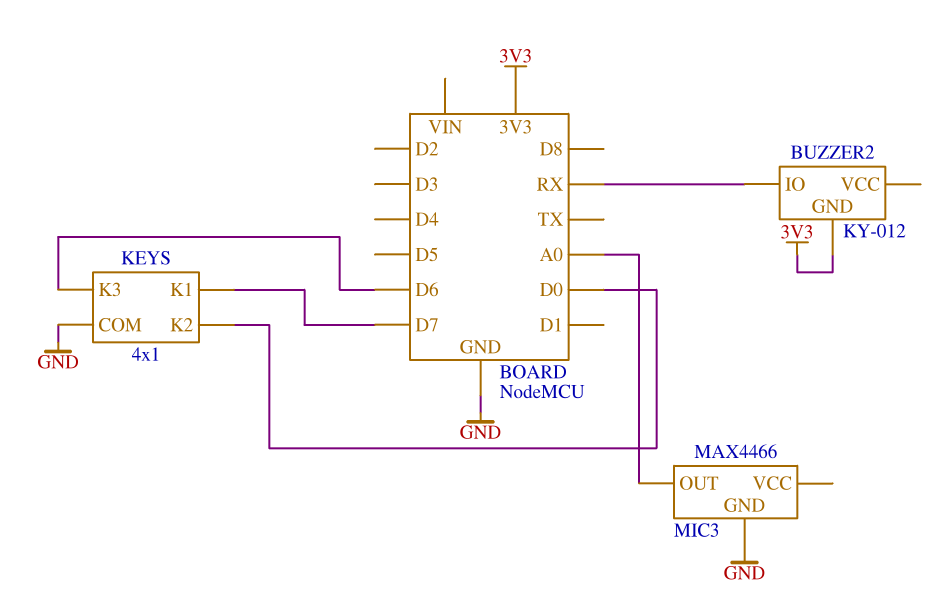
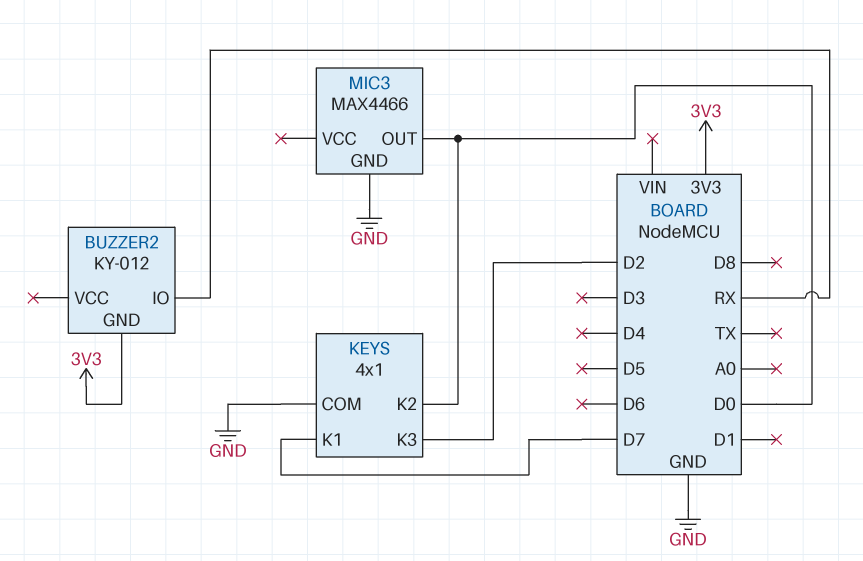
KEYS pin K3: D6 -> D2
MIC3 pin OUT: A0 -> D0

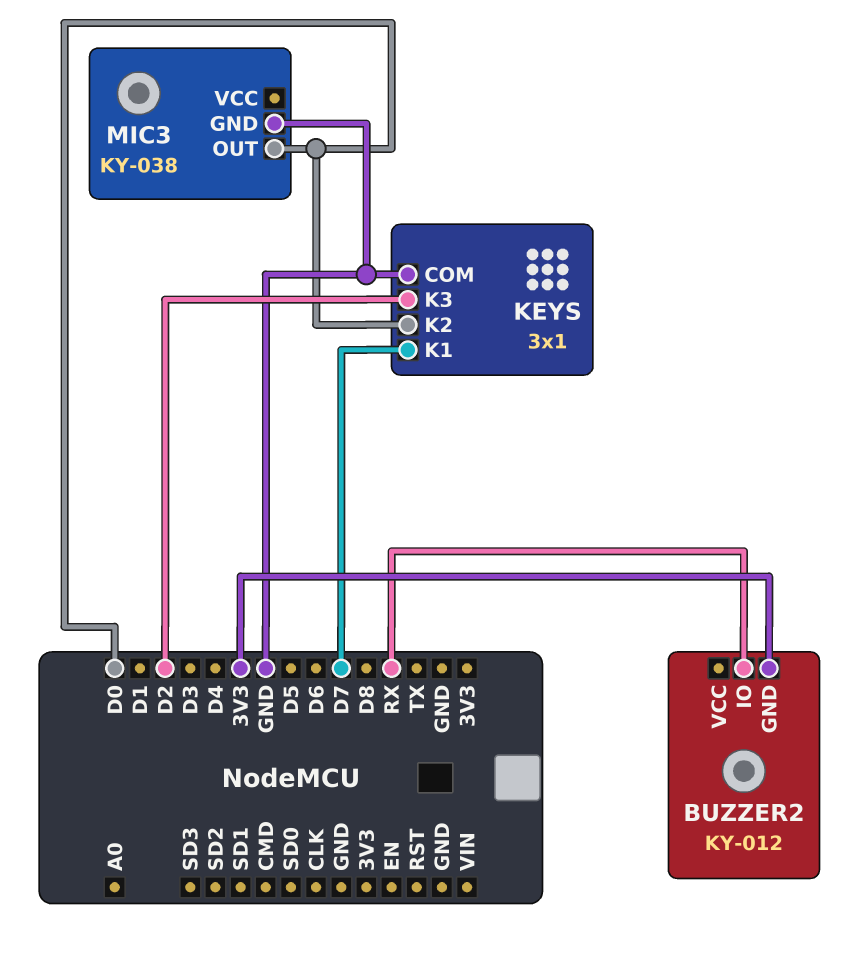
KEYS: 4x1 -> 3x1
MIC3: MAX4466 -> KY-038

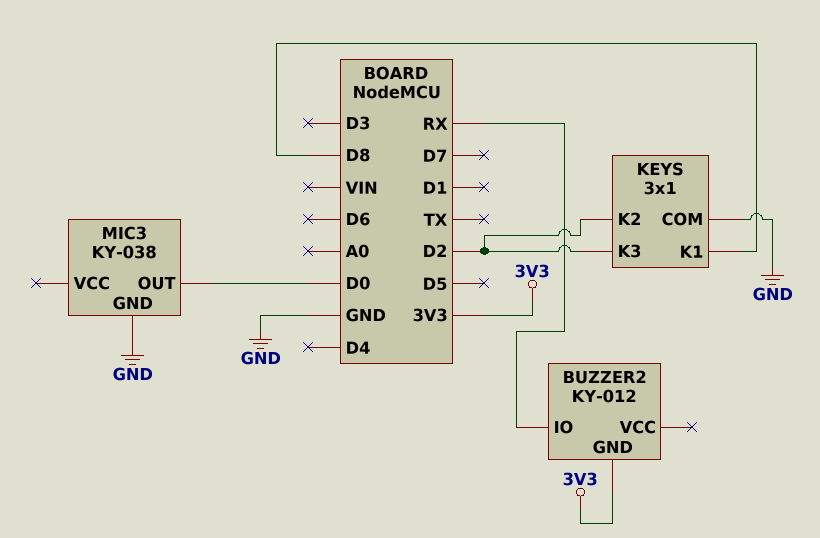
KEYS pin K1: D7 -> D8
KEYS pin K2: D0 -> D2

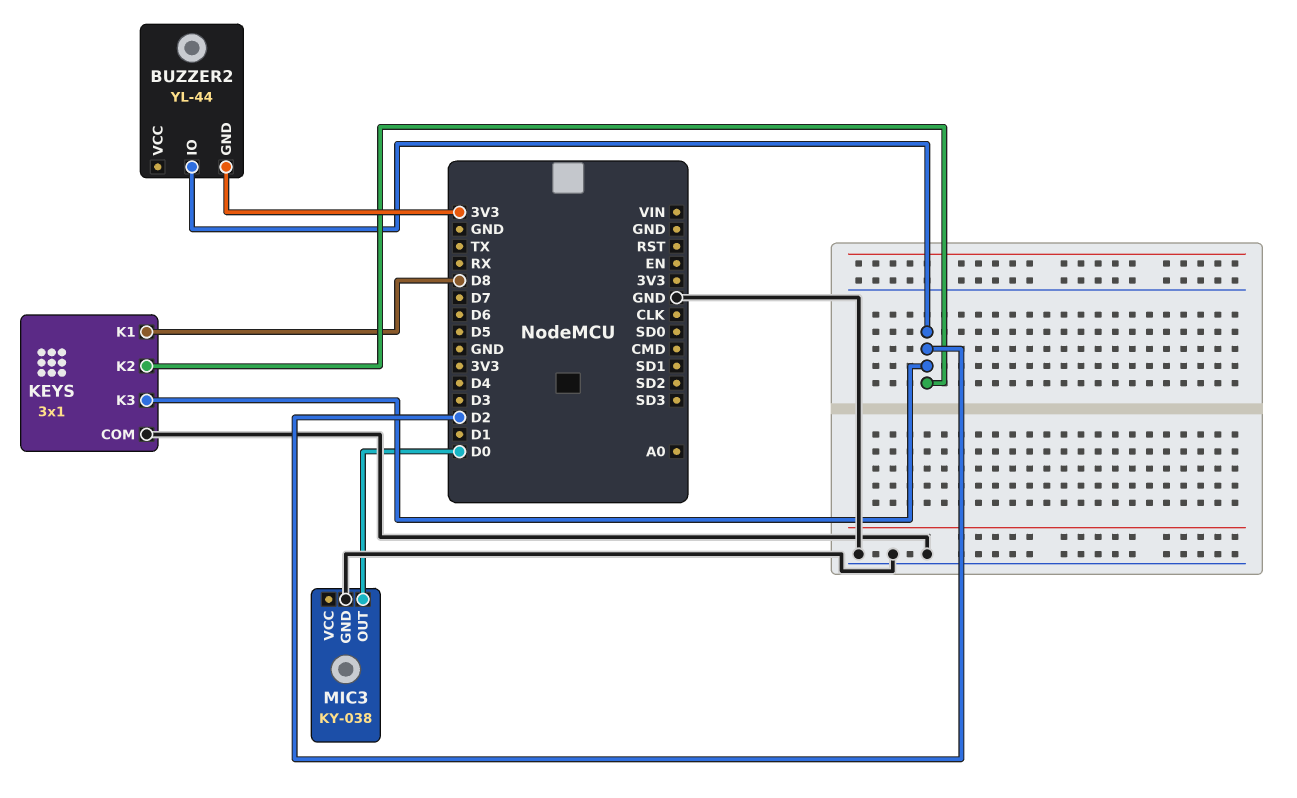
BUZZER2: KY-012 -> YL-44
BUZZER2 pin IO: RX -> D2

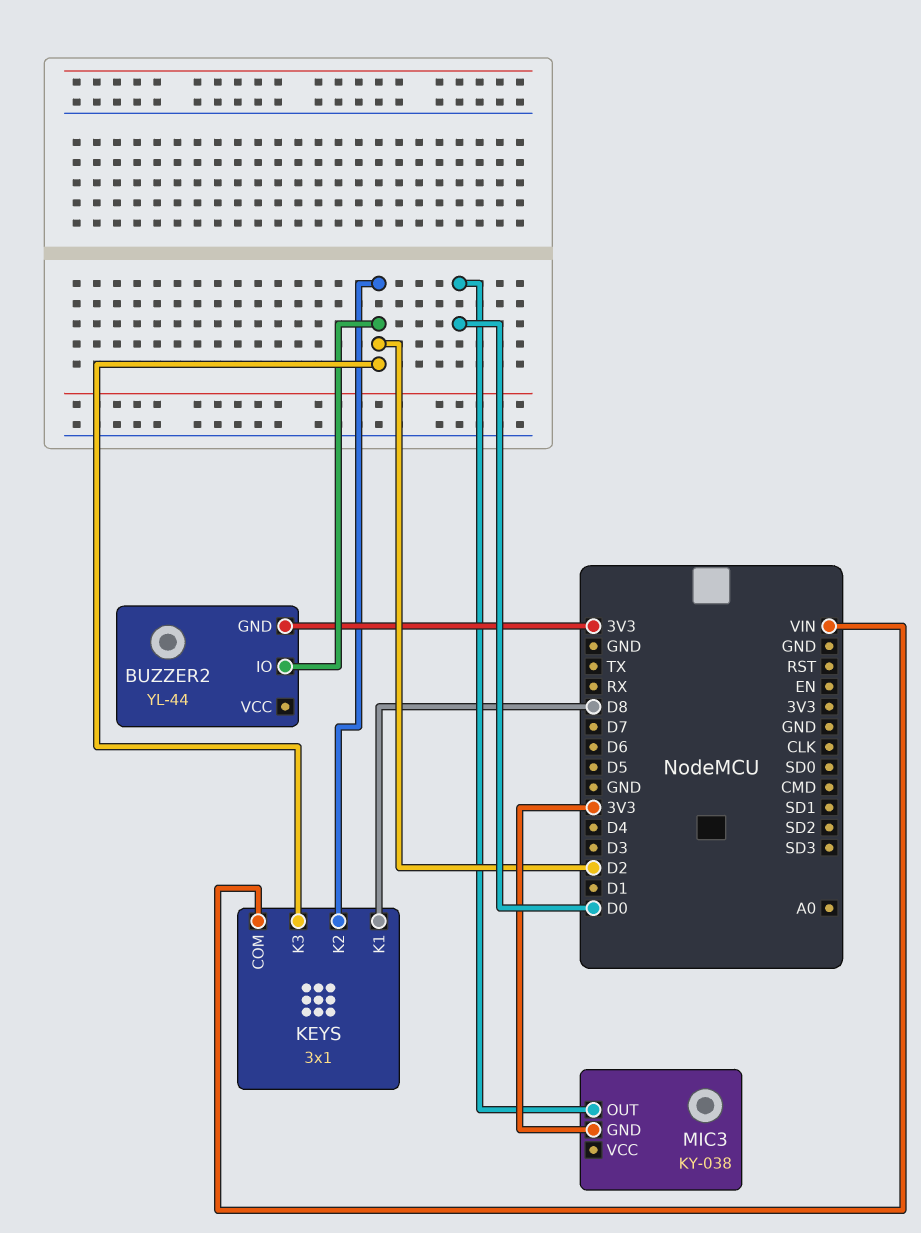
KEYS pin COM: GND -> VIN
MIC3 pin GND: GND -> 3V3

